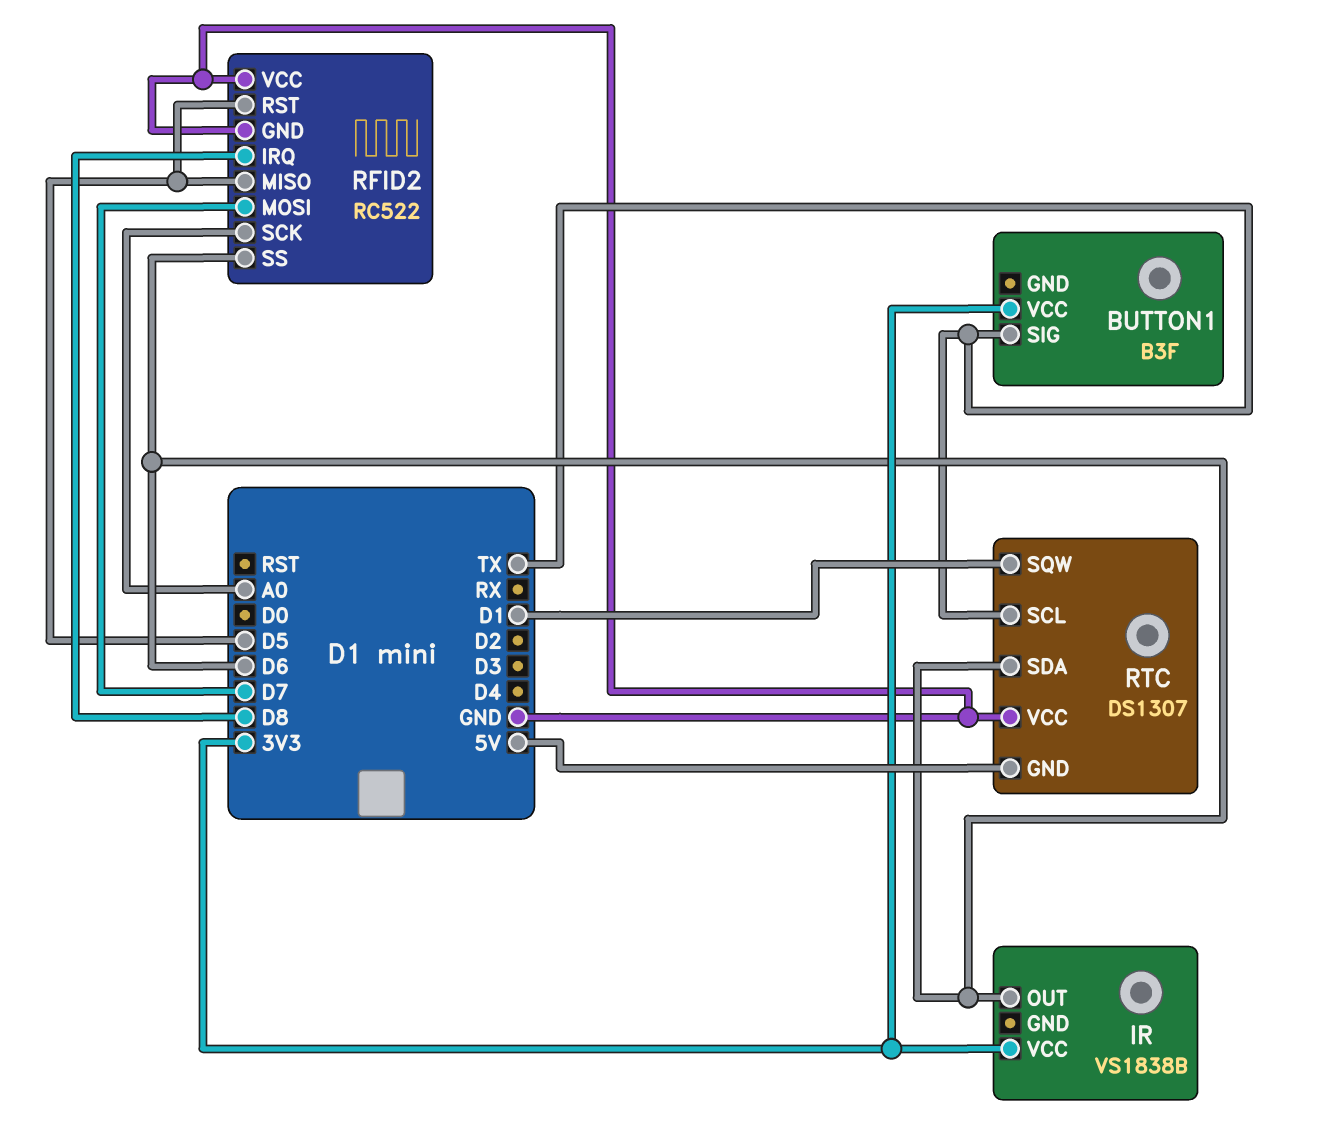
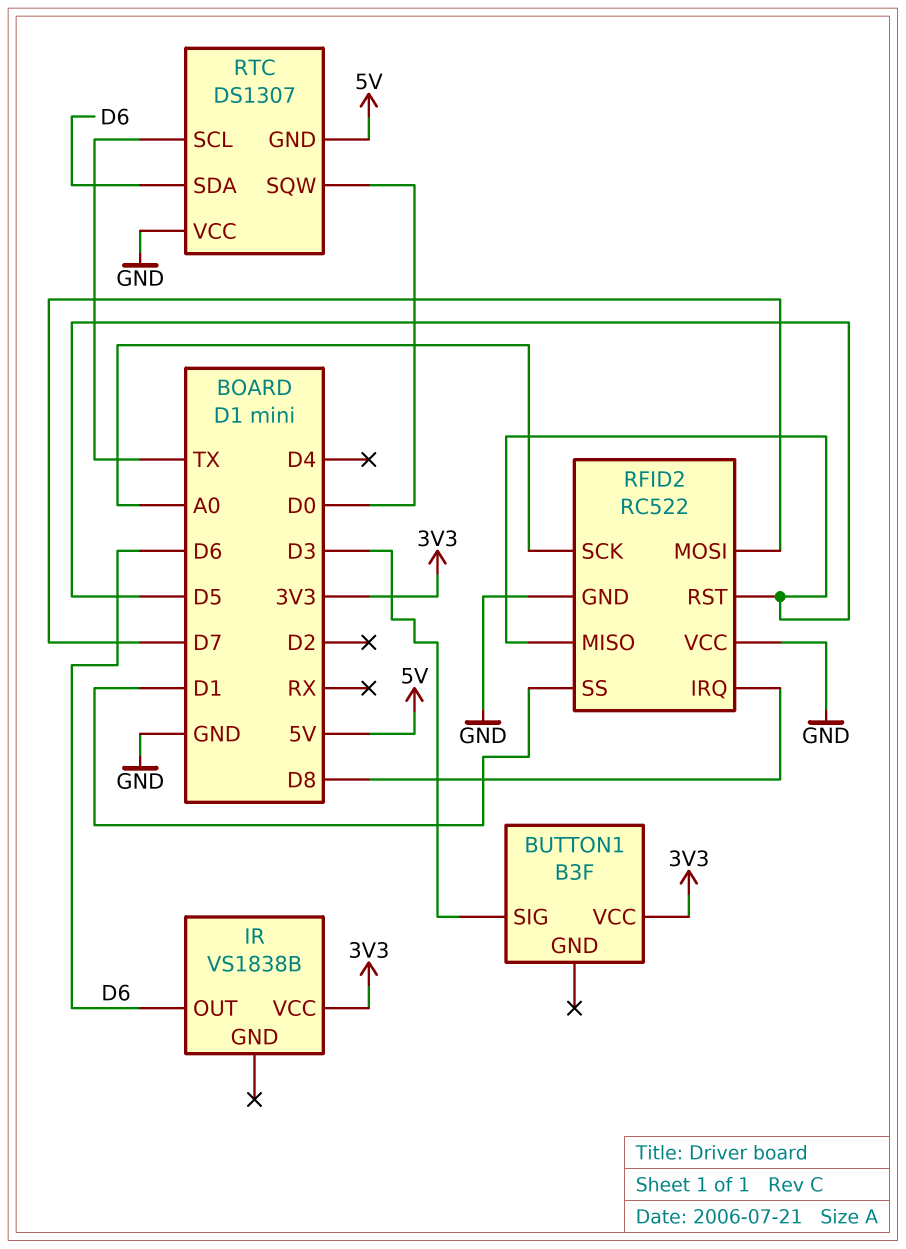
BUTTON1 pin SIG: TX -> D3
RFID2 pin SS: D6 -> D1
RTC pin SQW: D1 -> D0

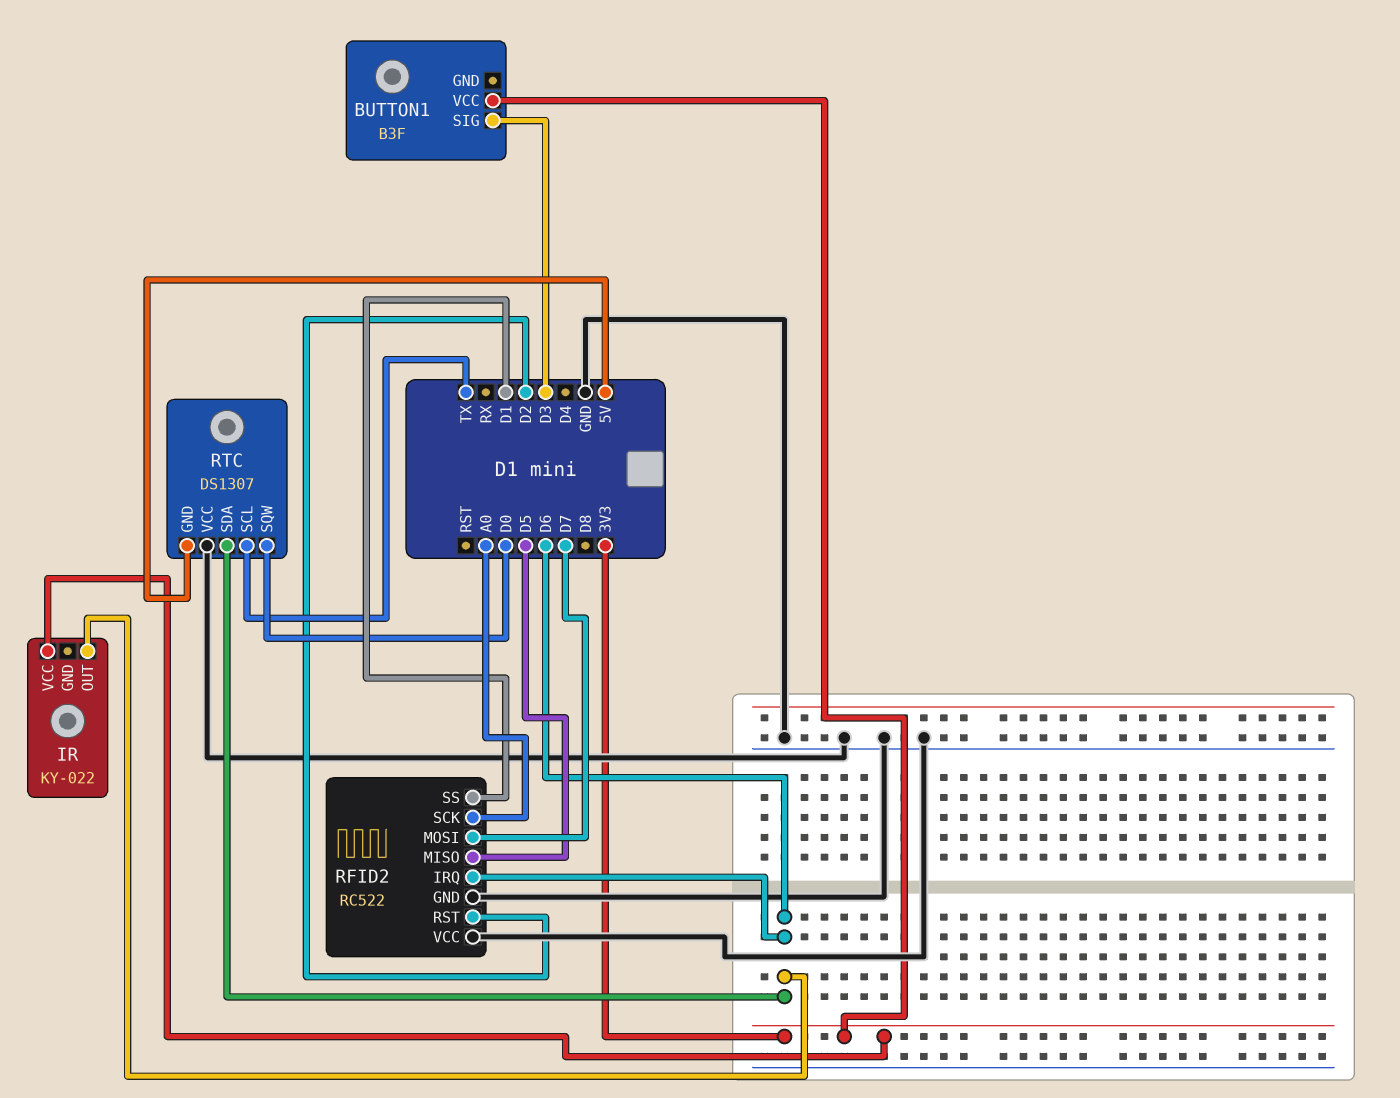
IR: VS1838B -> KY-022
RFID2 pin IRQ: D8 -> D6
RFID2 pin RST: D5 -> D2

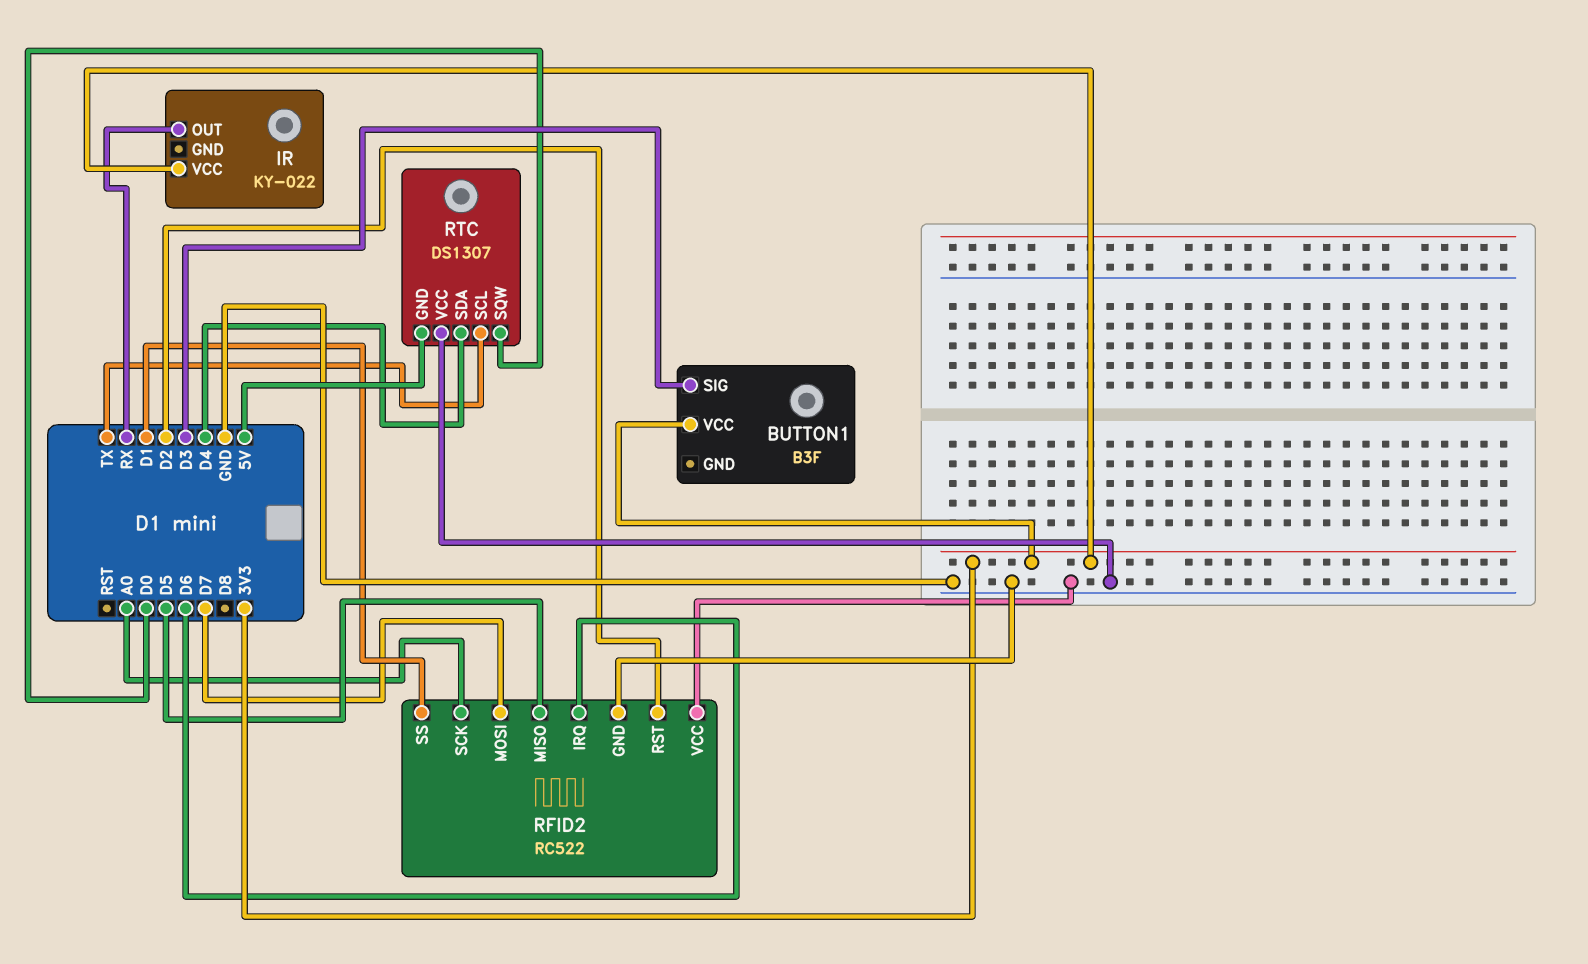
IR pin OUT: D6 -> RX
RTC pin SDA: D6 -> D4

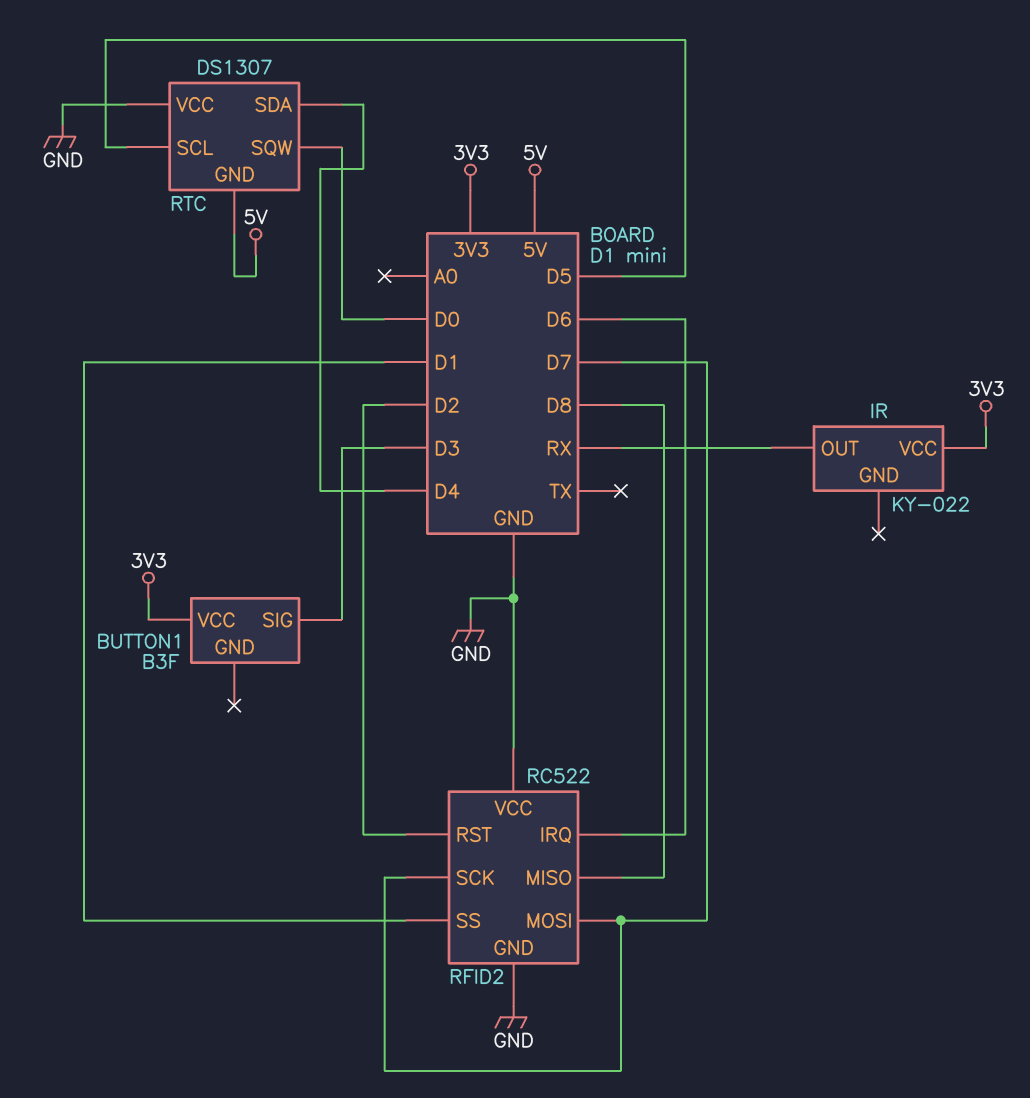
RFID2 pin MISO: D5 -> D8
RFID2 pin SCK: A0 -> D7
RTC pin SCL: TX -> D5

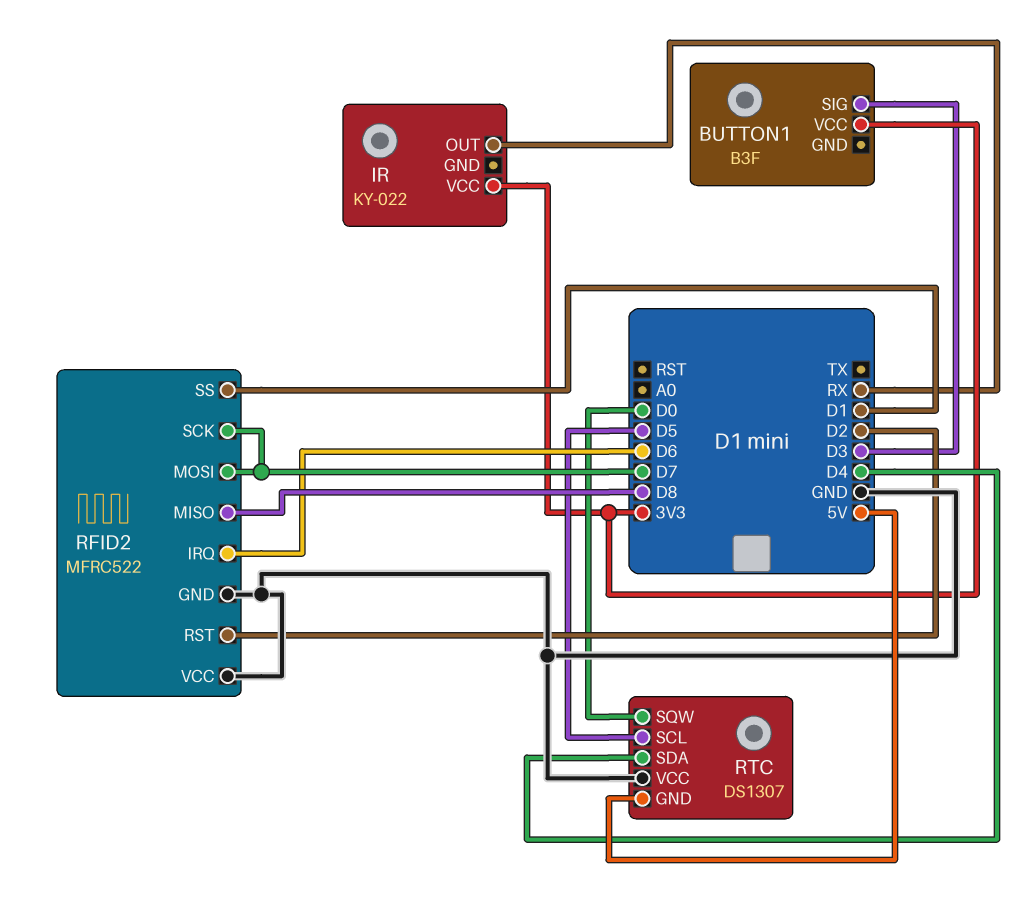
RFID2: RC522 -> MFRC522

